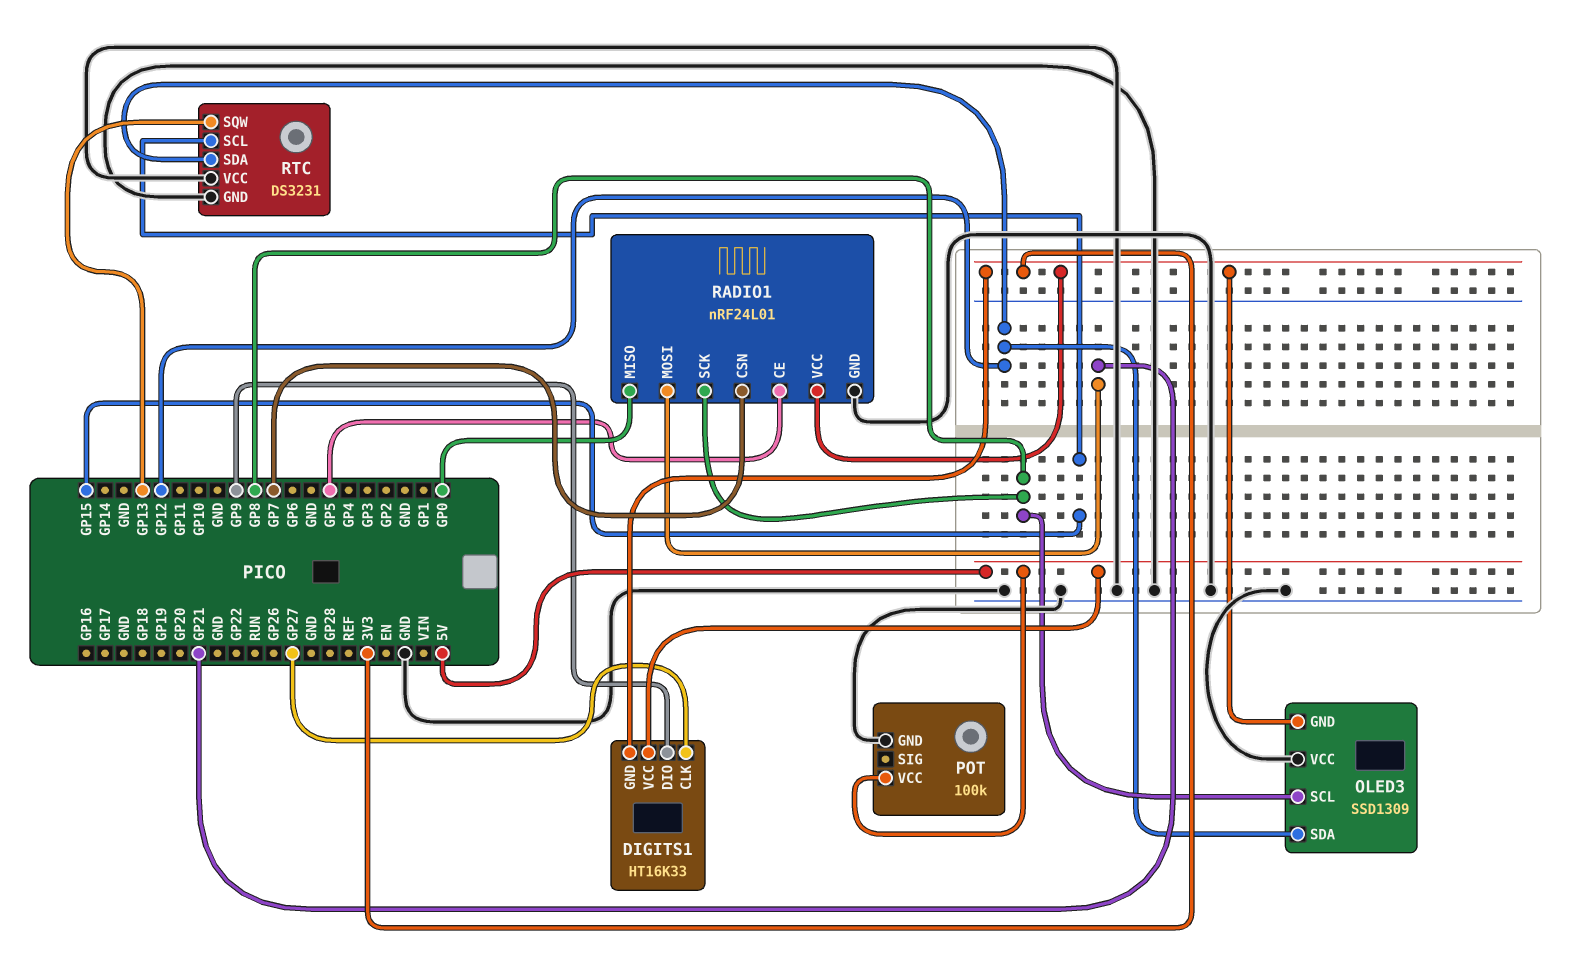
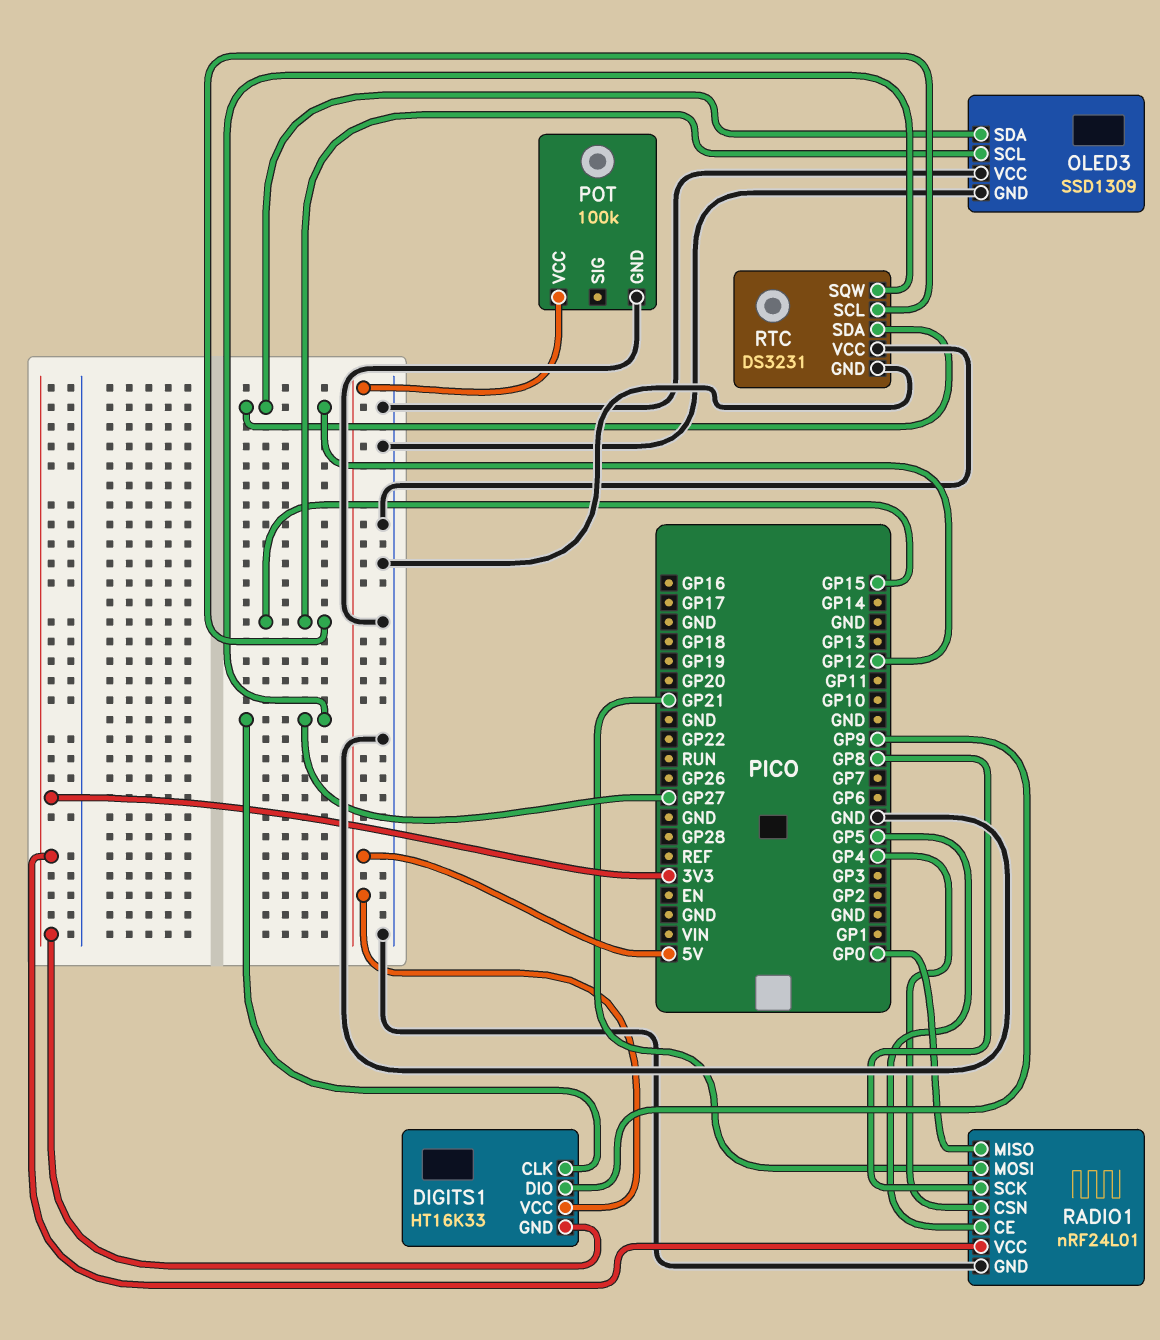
OLED3 pin GND: 3V3 -> GND
OLED3 pin SCL: GP8 -> GP15
RADIO1 pin CSN: GP7 -> GP4
RTC pin SQW: GP13 -> GP27

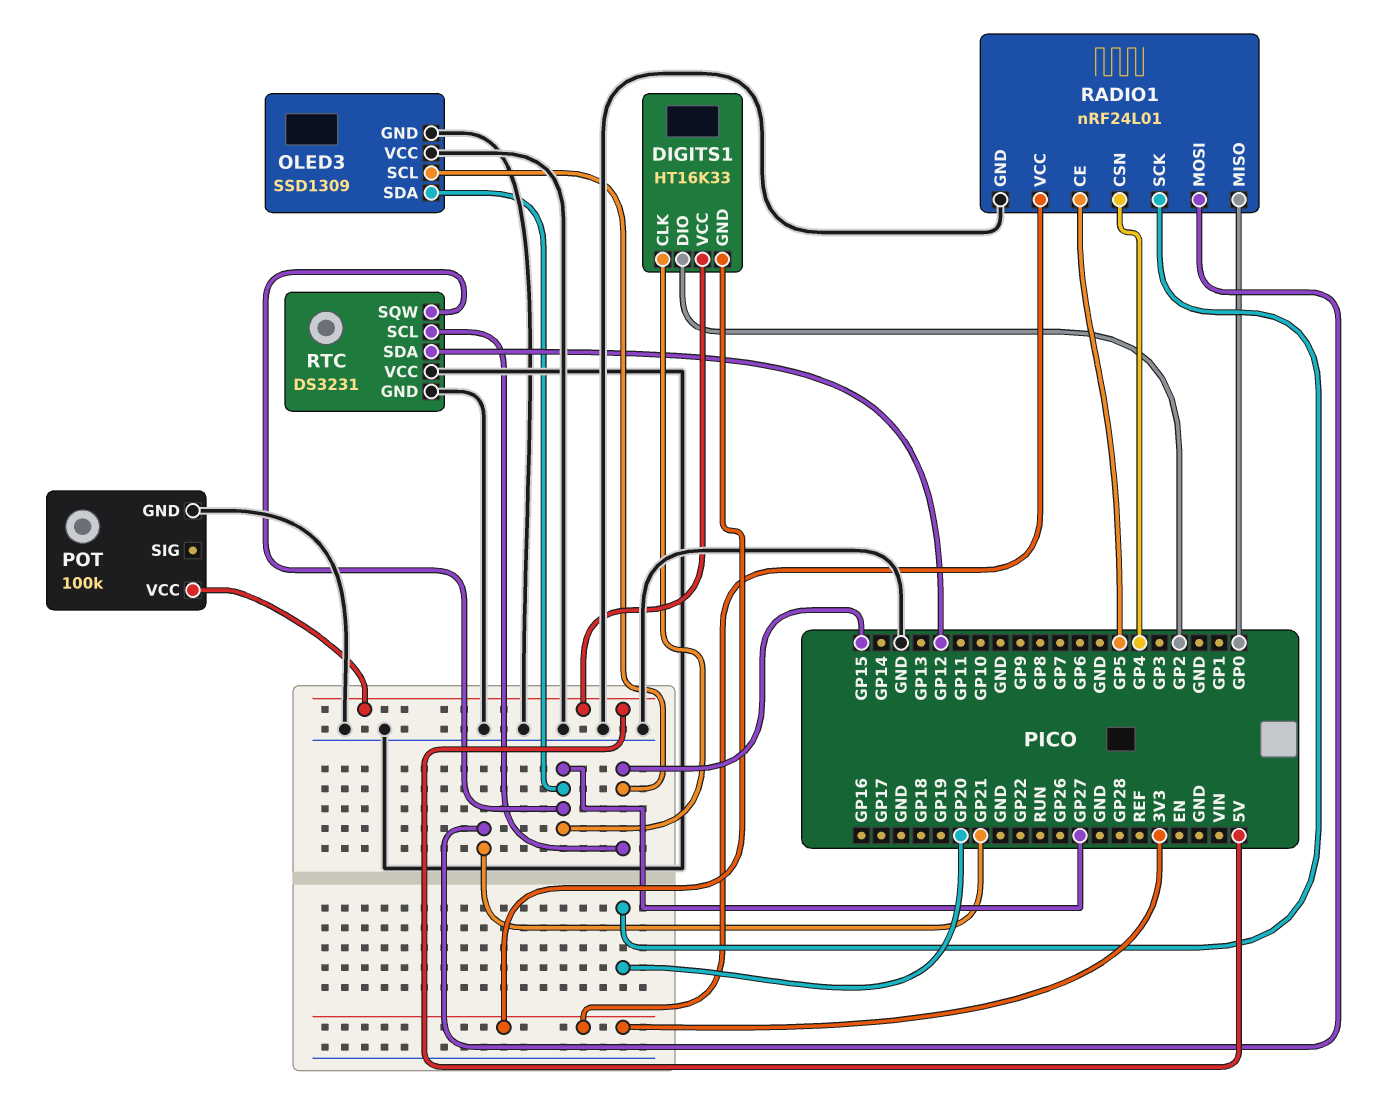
DIGITS1 pin DIO: GP9 -> GP2
OLED3 pin SDA: GP12 -> GP27
RADIO1 pin SCK: GP8 -> GP20

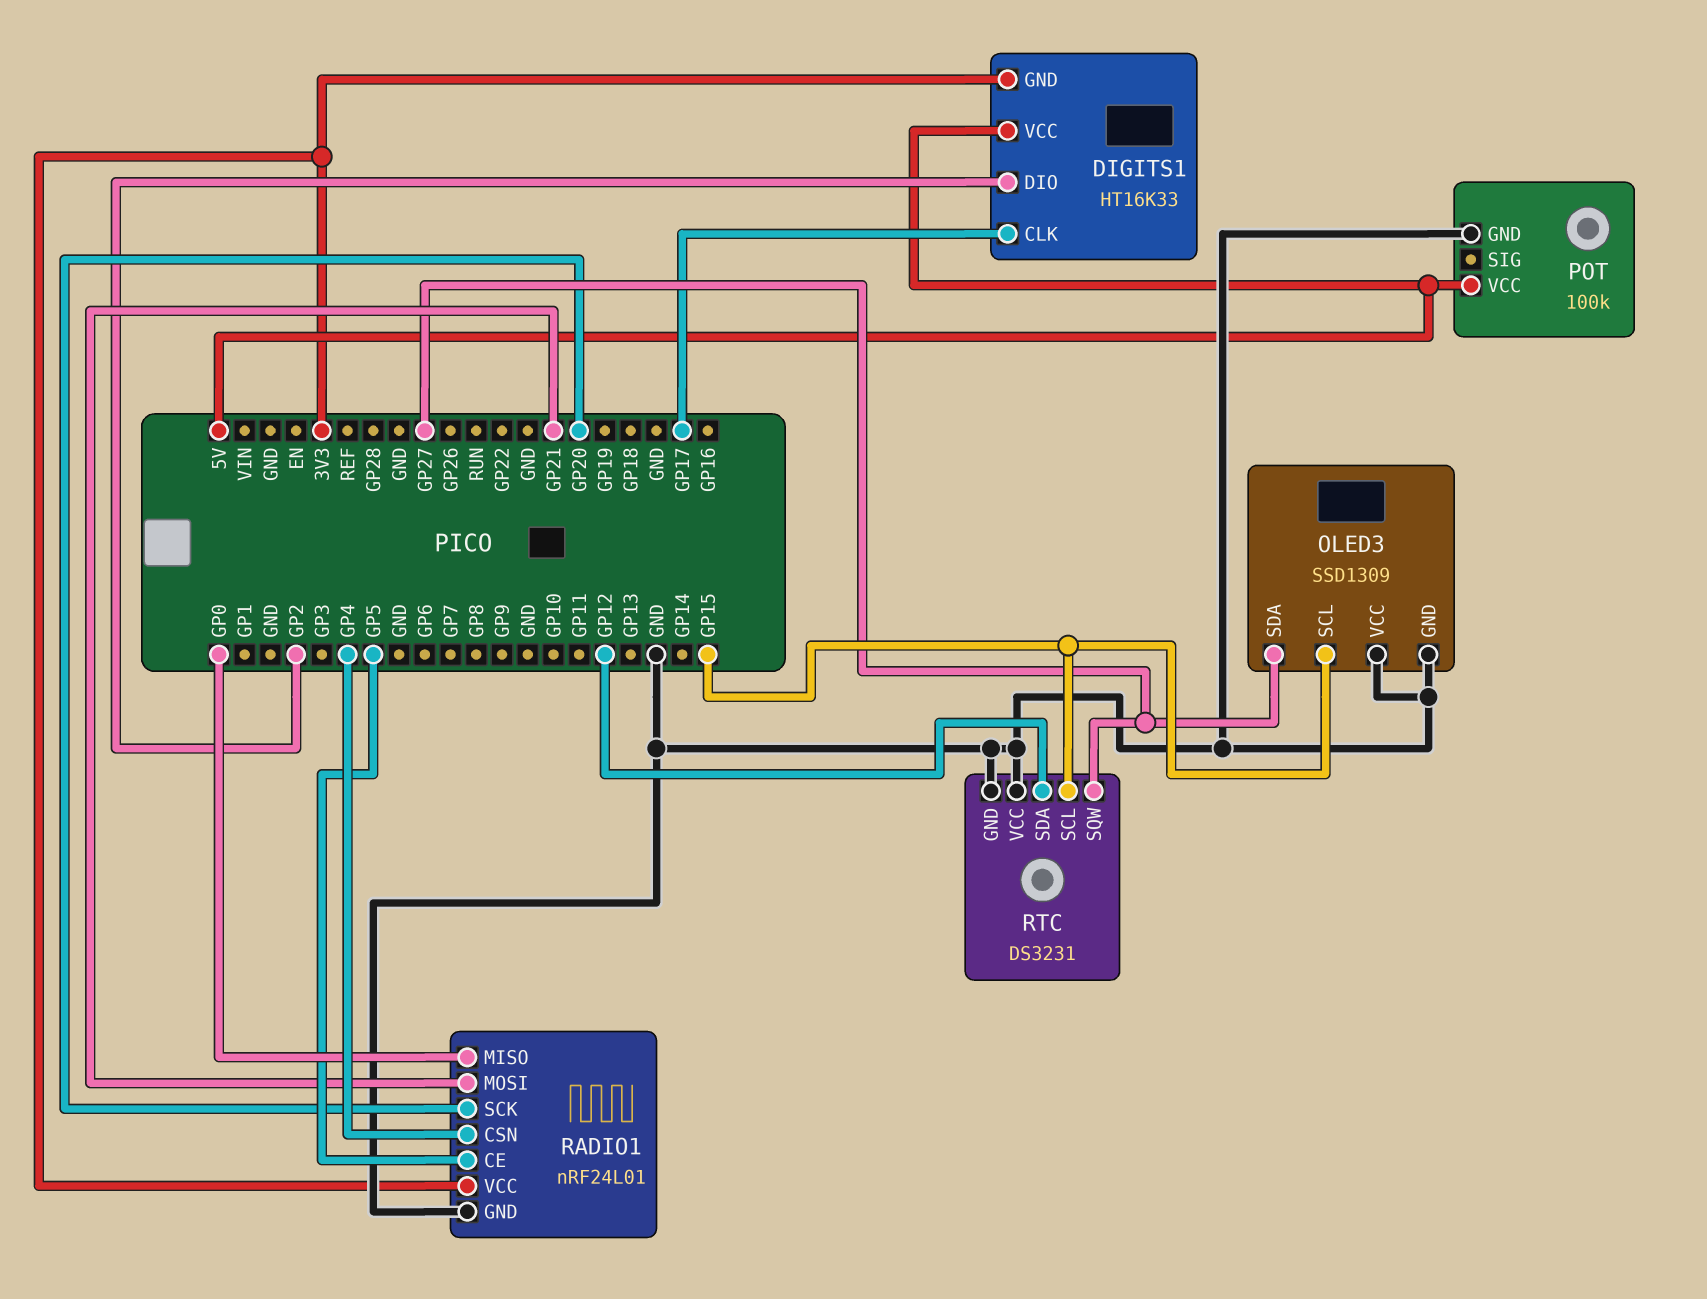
DIGITS1 pin CLK: GP27 -> GP17

